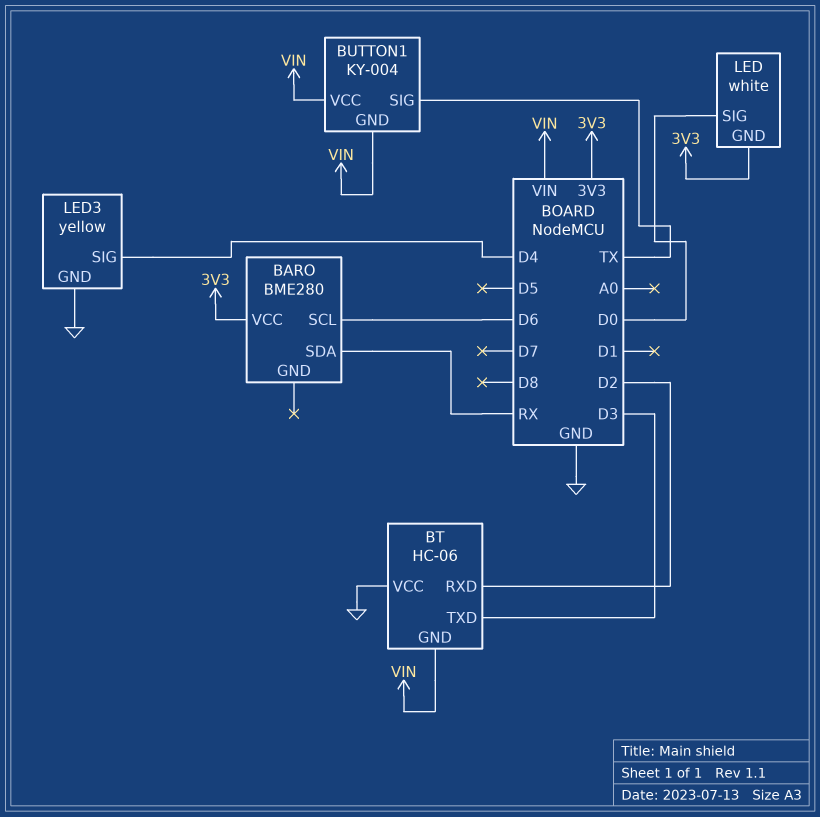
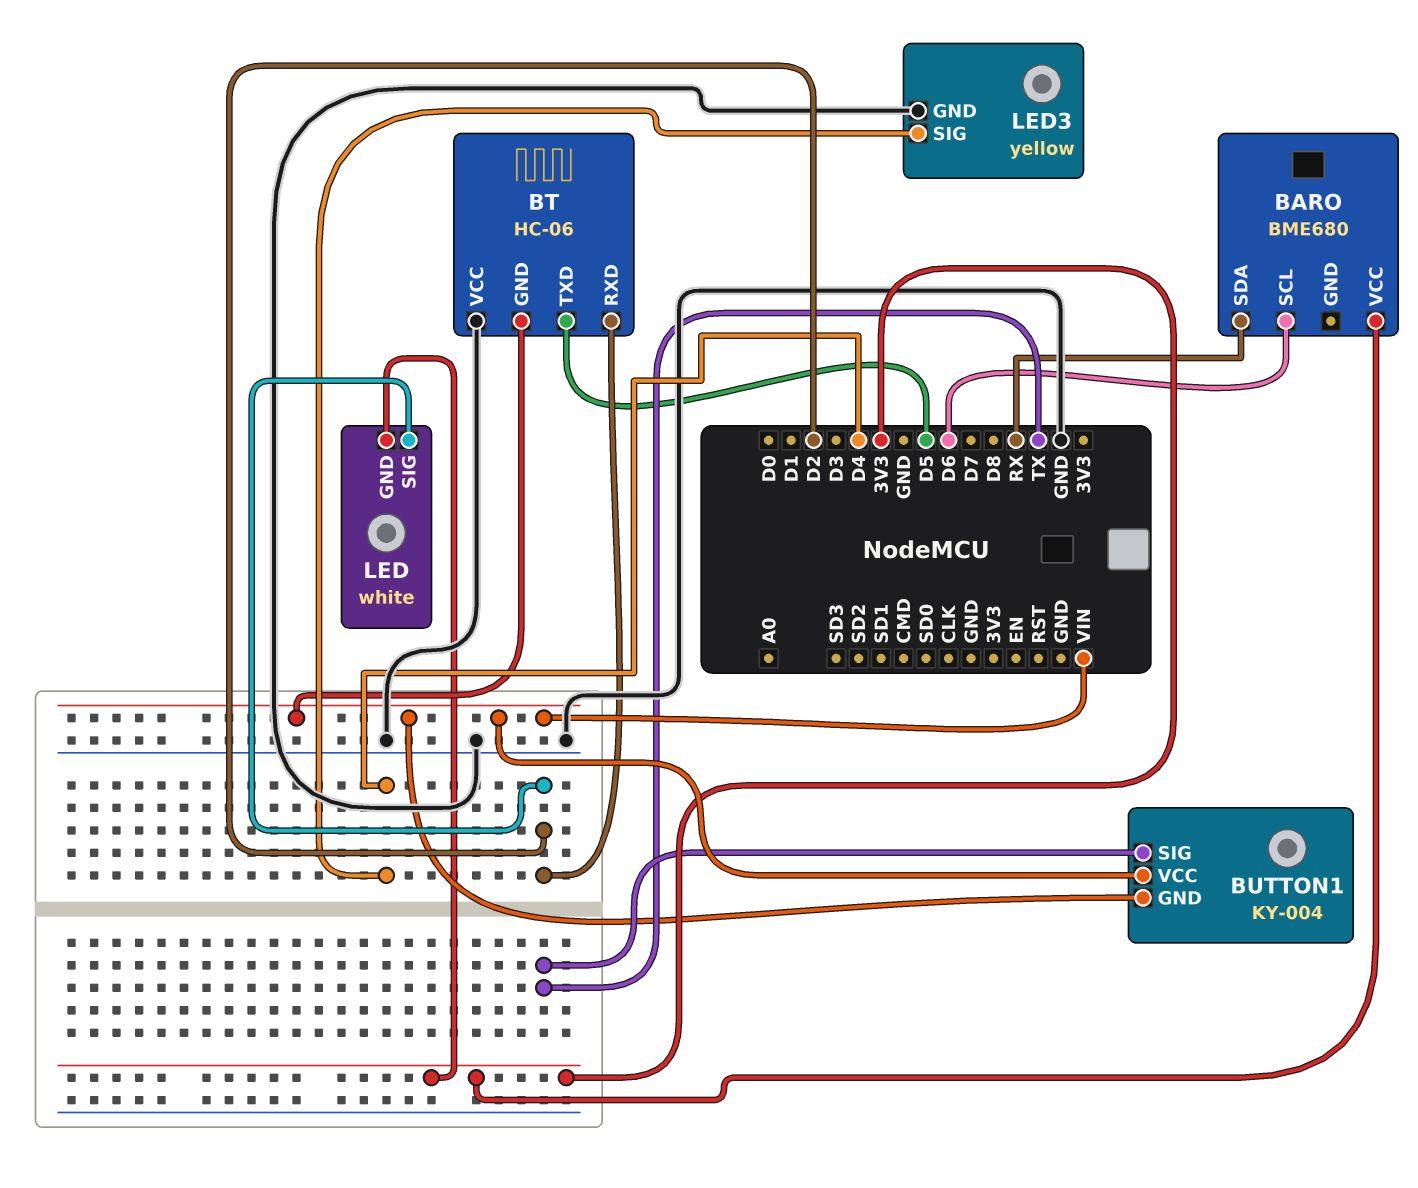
BARO: BME280 -> BME680
BT pin TXD: D3 -> D5
LED pin SIG: D0 -> D2

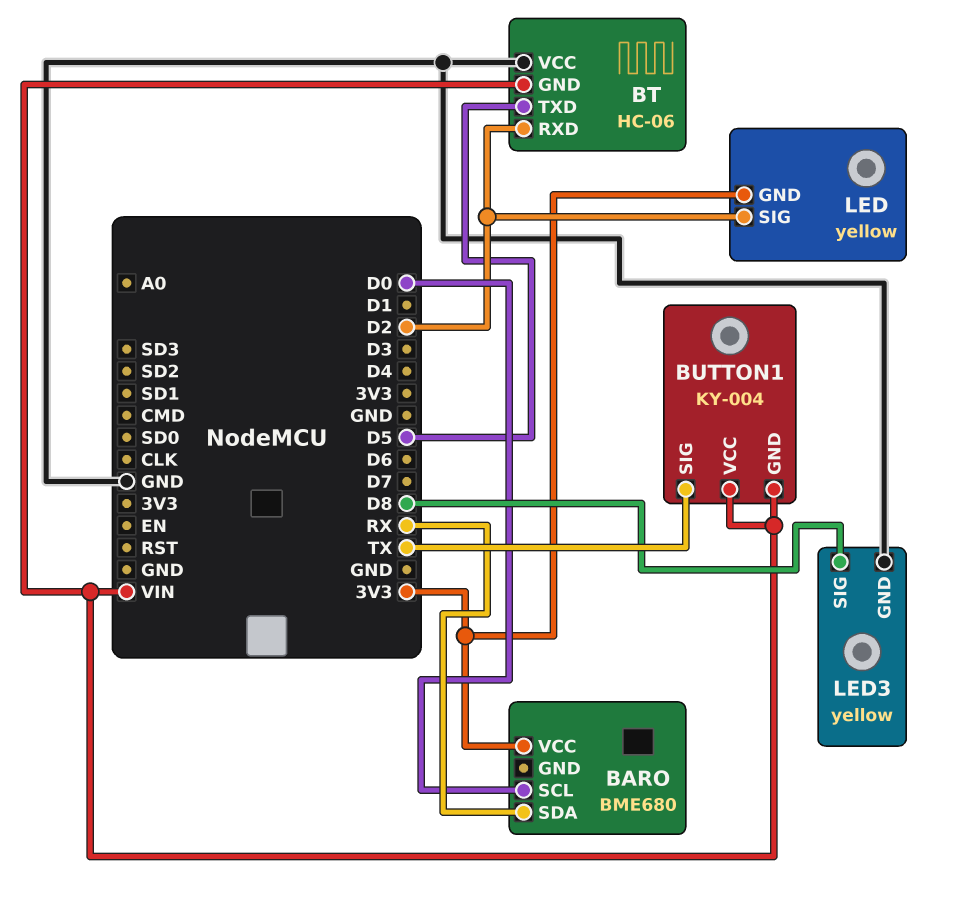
BARO pin SCL: D6 -> D0
LED: white -> yellow
LED3 pin SIG: D4 -> D8

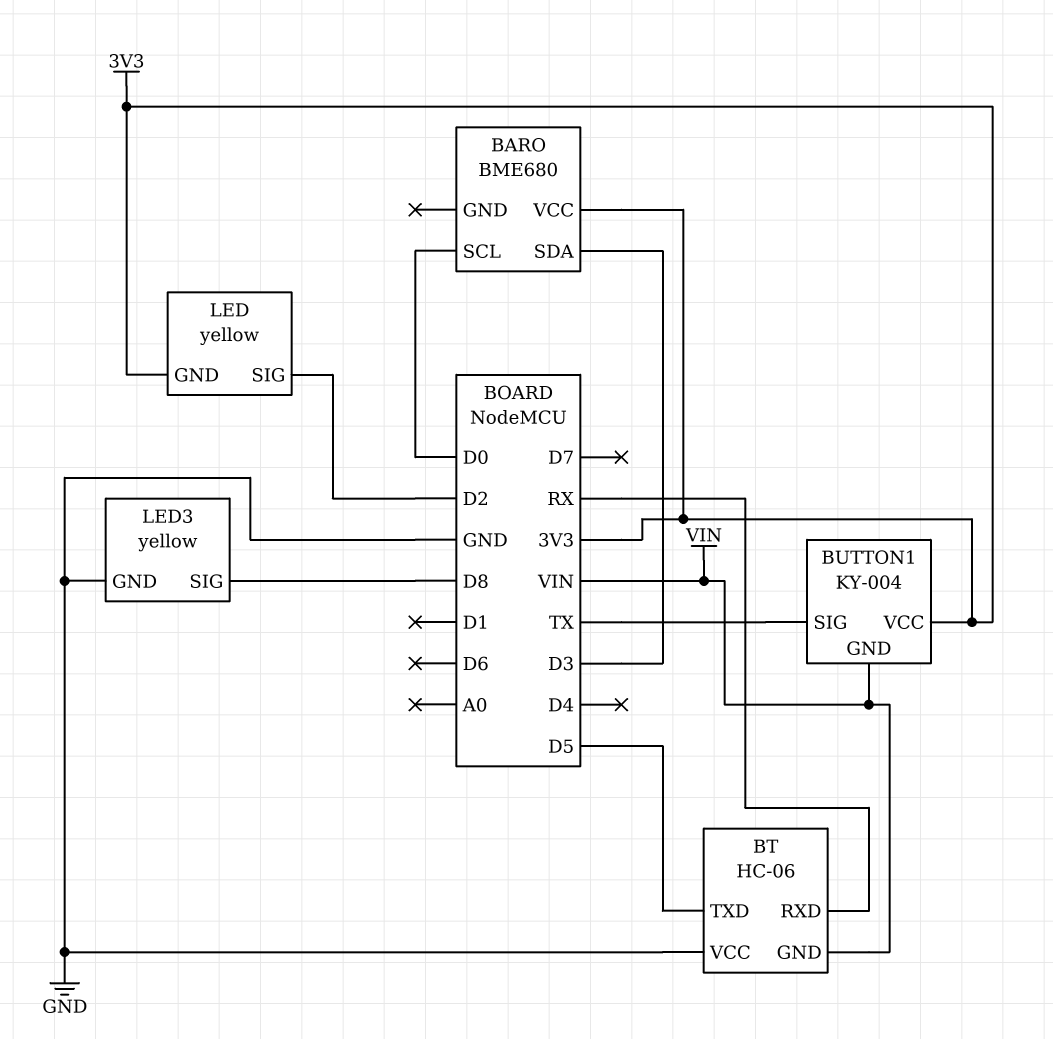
BARO pin SDA: RX -> D3
BT pin RXD: D2 -> RX
BUTTON1 pin VCC: VIN -> 3V3

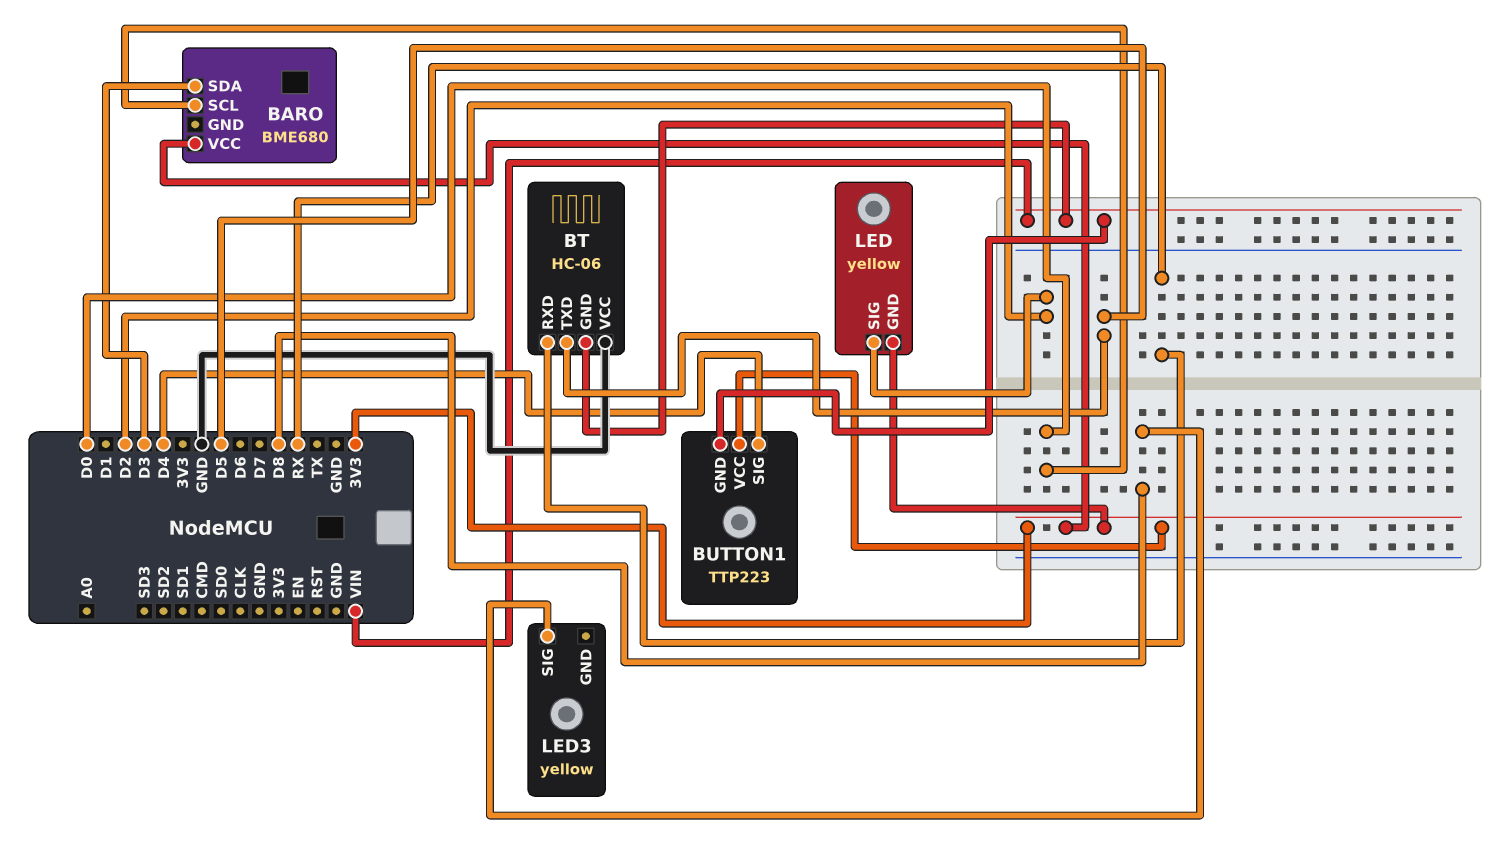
BUTTON1: KY-004 -> TTP223
BUTTON1 pin SIG: TX -> D4
LED3 pin GND: GND -> none

